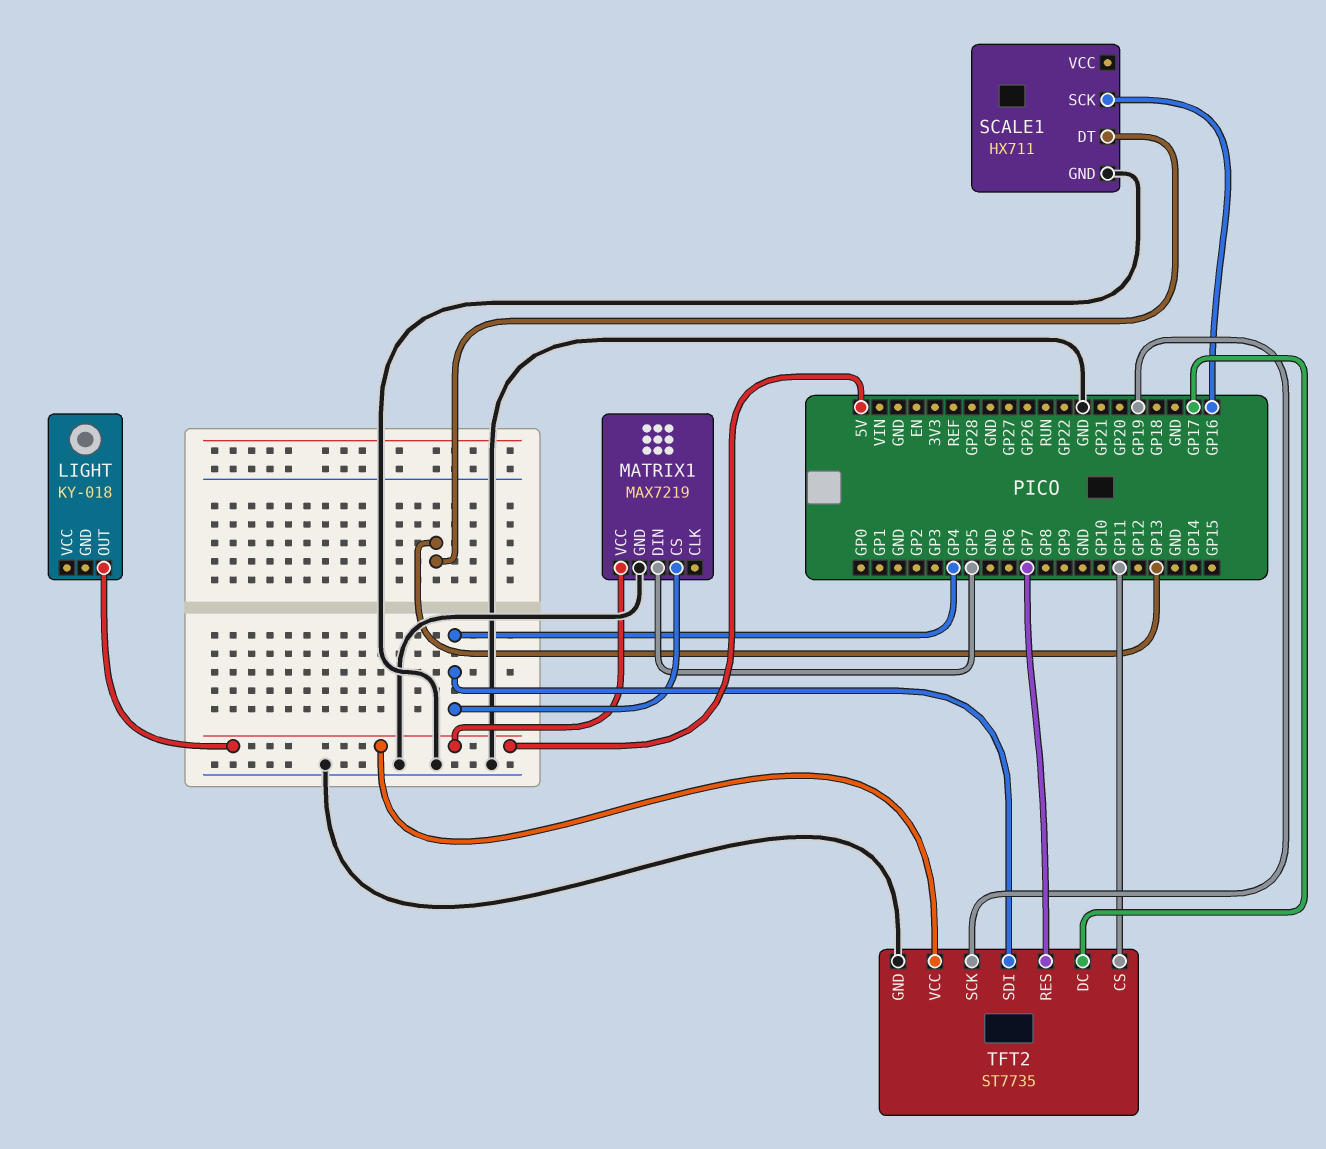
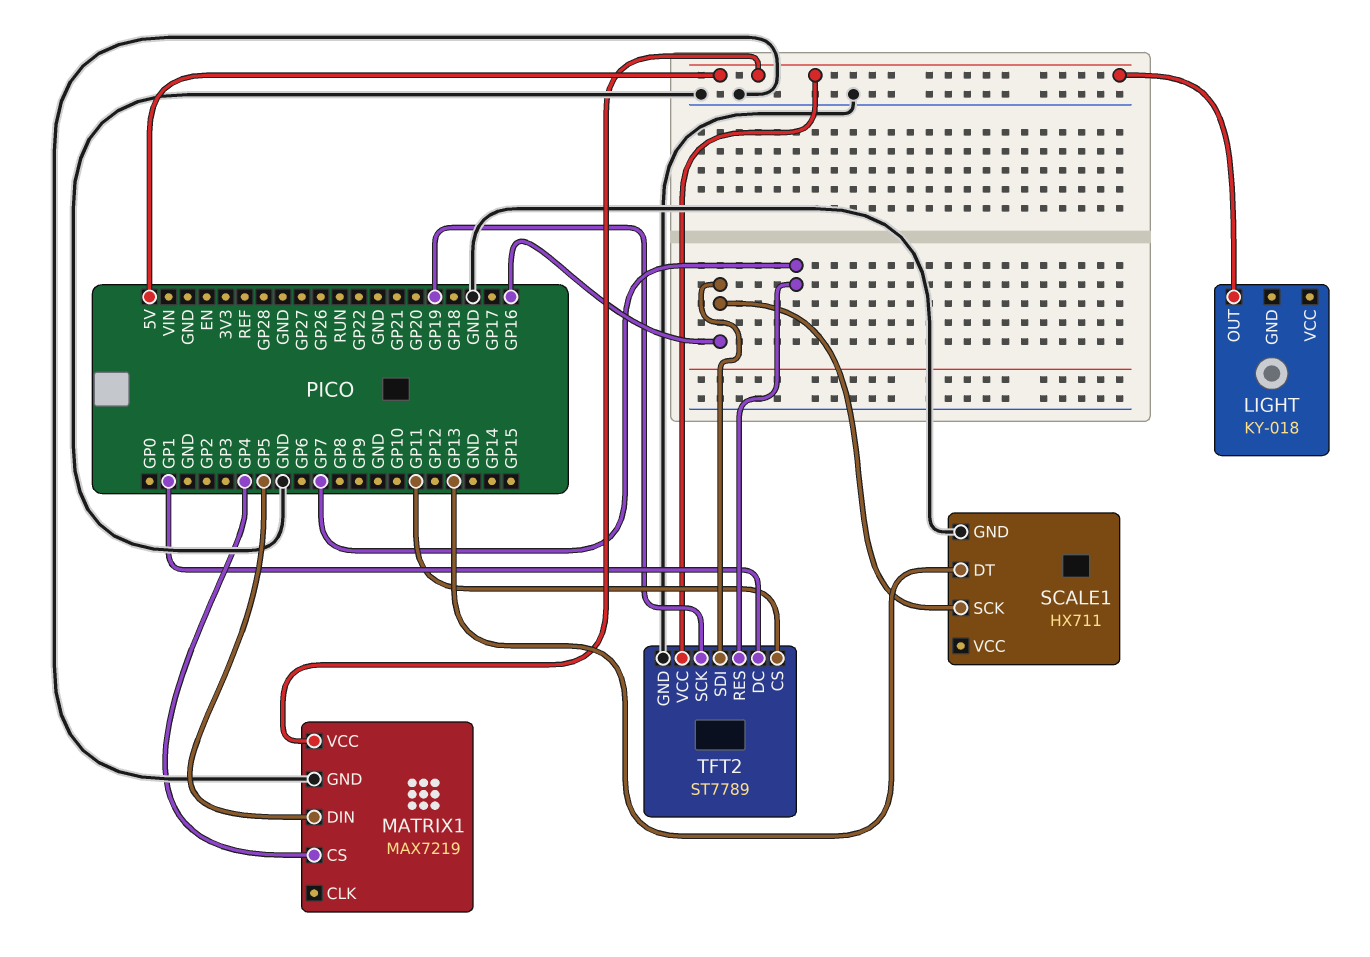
TFT2: ST7735 -> ST7789
TFT2 pin DC: GP17 -> GP1
TFT2 pin SDI: GP4 -> GP16

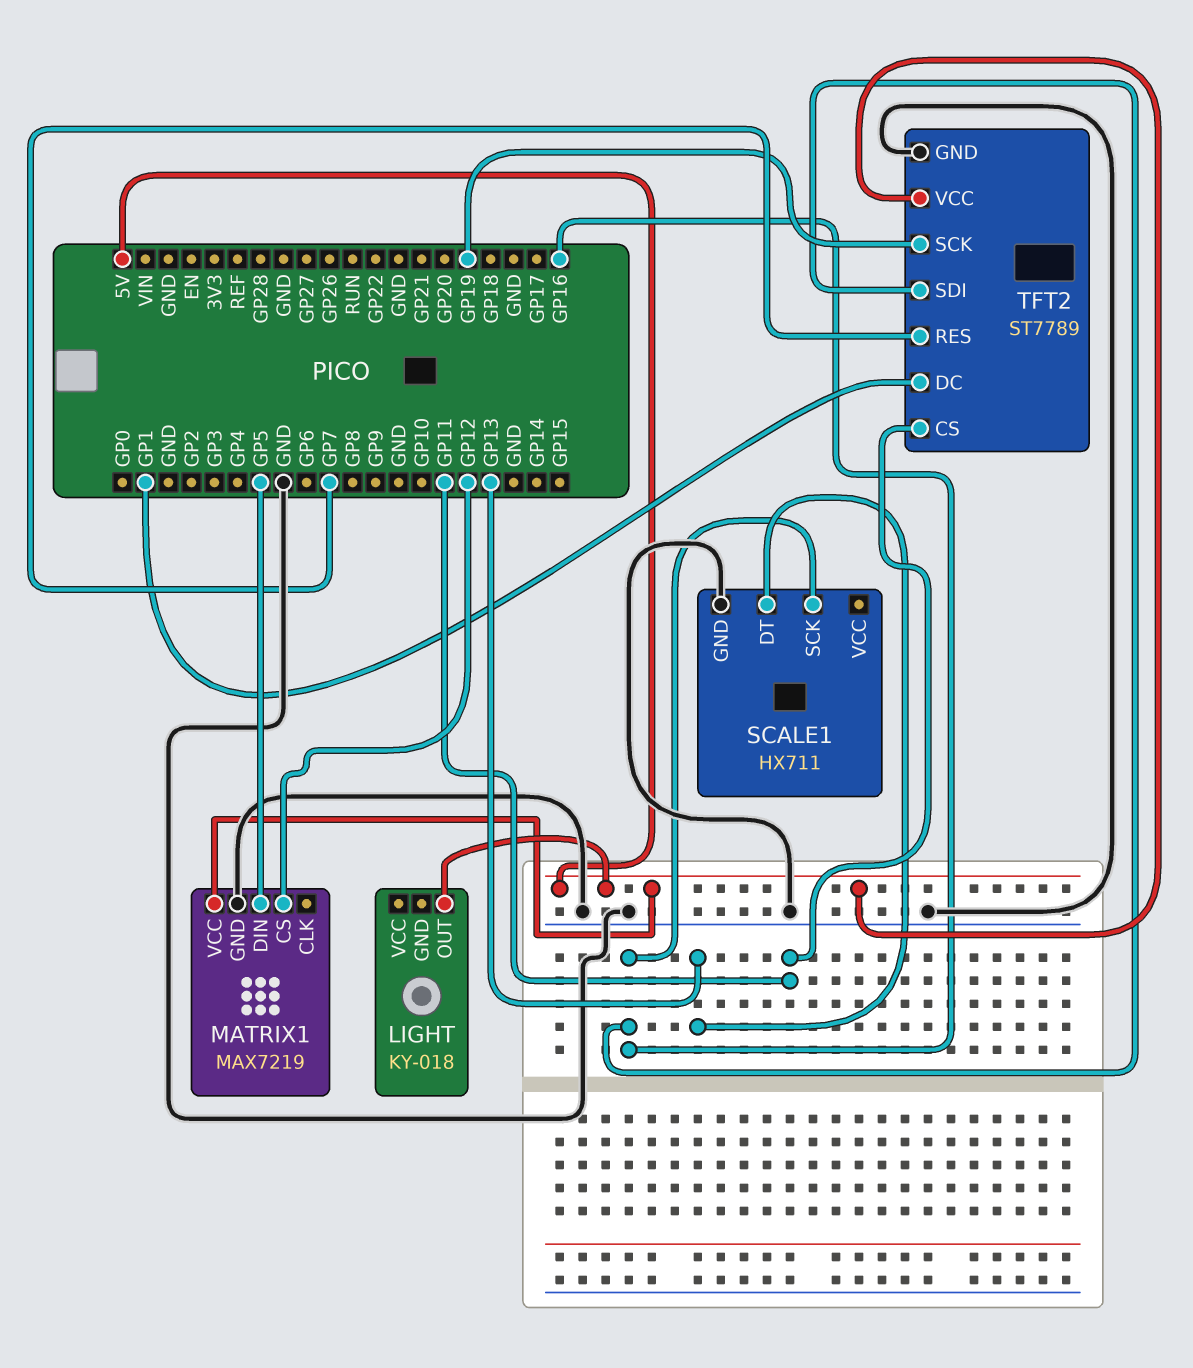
MATRIX1 pin CS: GP4 -> GP12

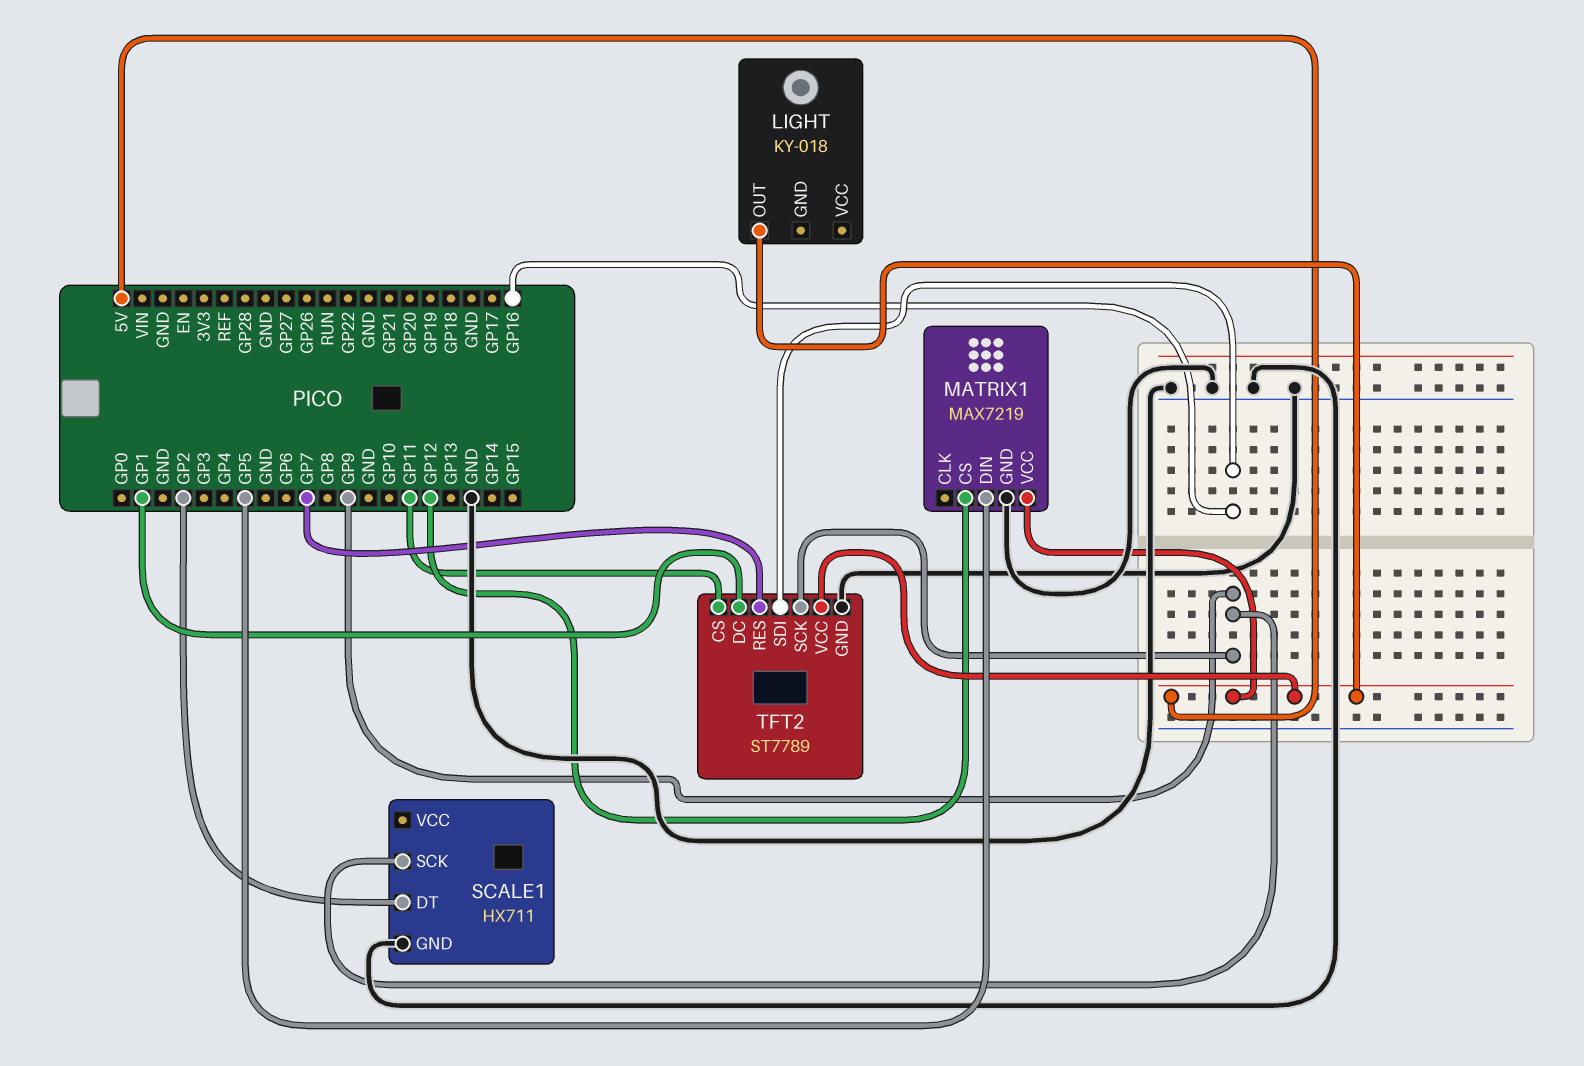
SCALE1 pin DT: GP13 -> GP2
SCALE1 pin SCK: GP16 -> GP9
TFT2 pin SCK: GP19 -> GP9

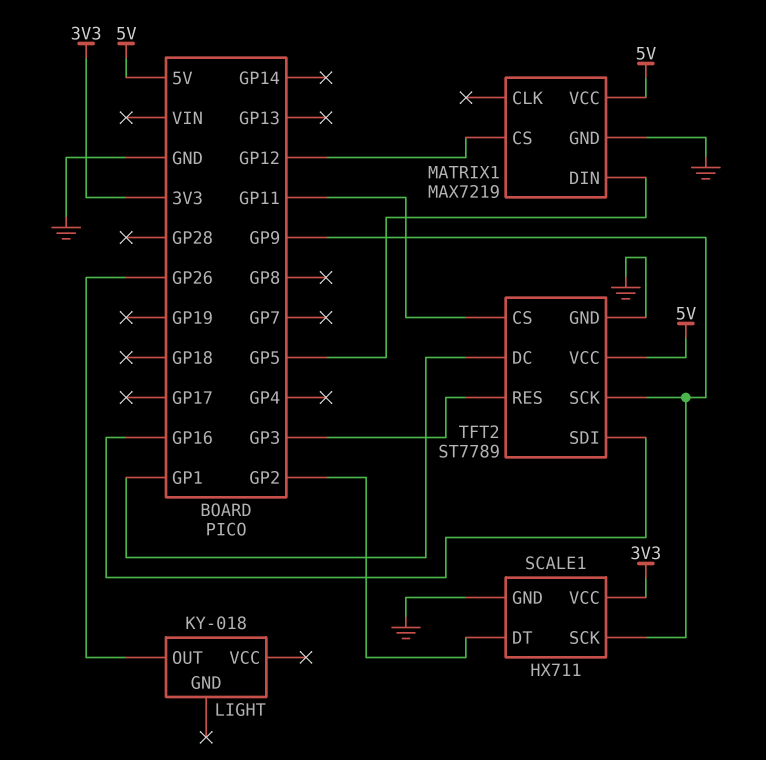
LIGHT pin OUT: 5V -> GP26
SCALE1 pin VCC: none -> 3V3
TFT2 pin RES: GP7 -> GP3

